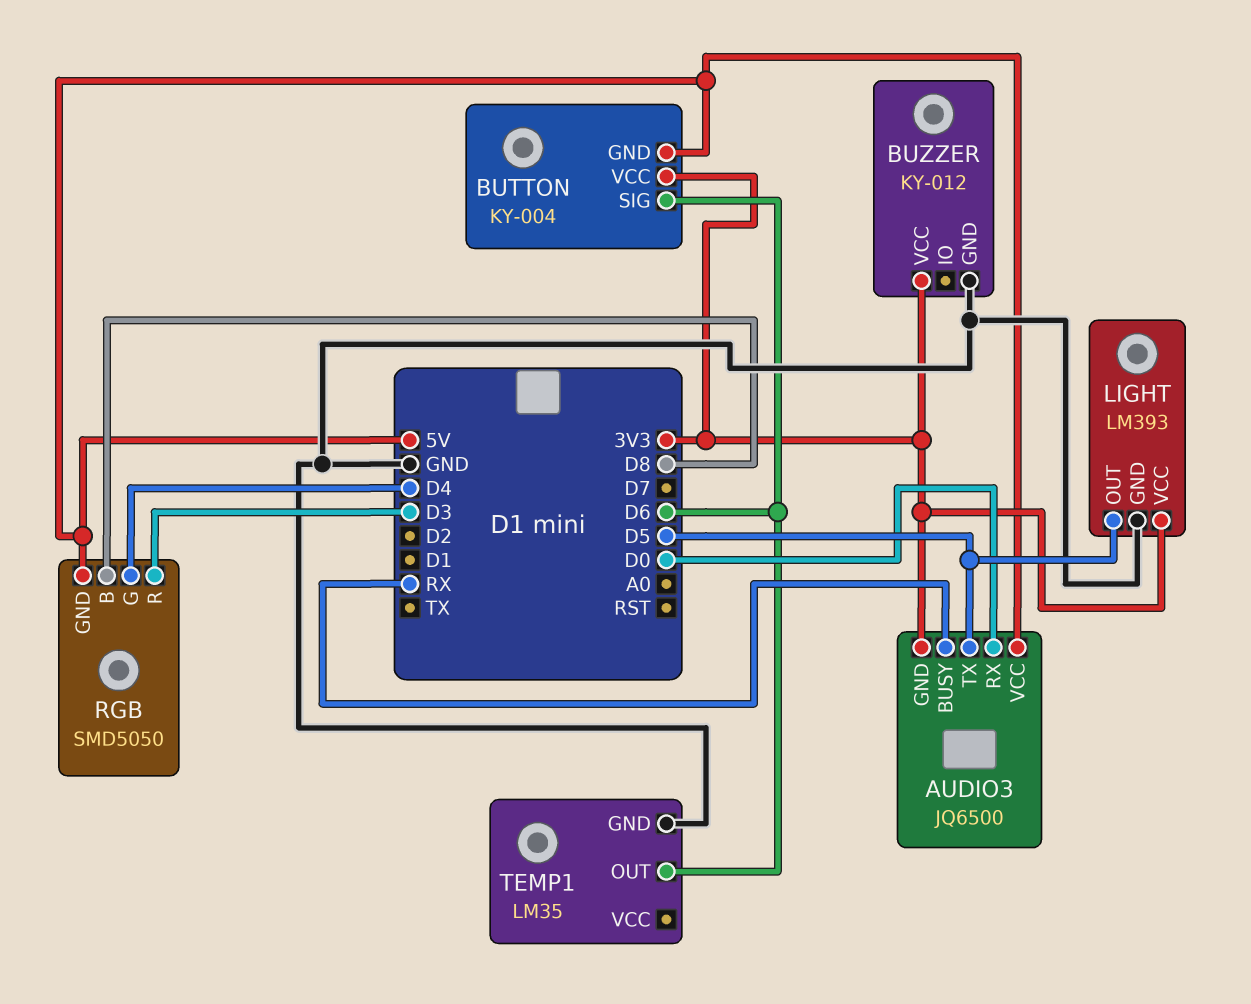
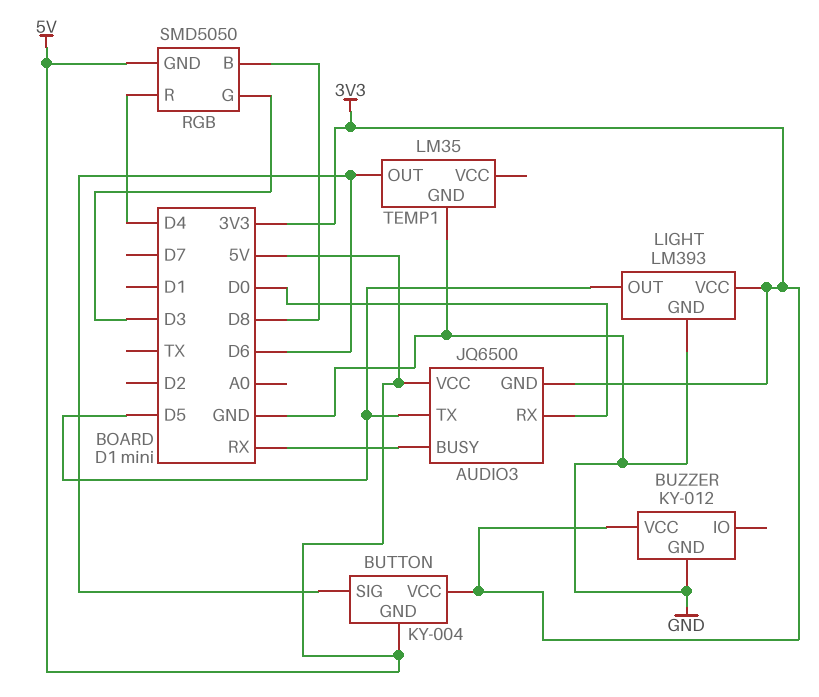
RGB pin G: D4 -> D3
RGB pin R: D3 -> D4

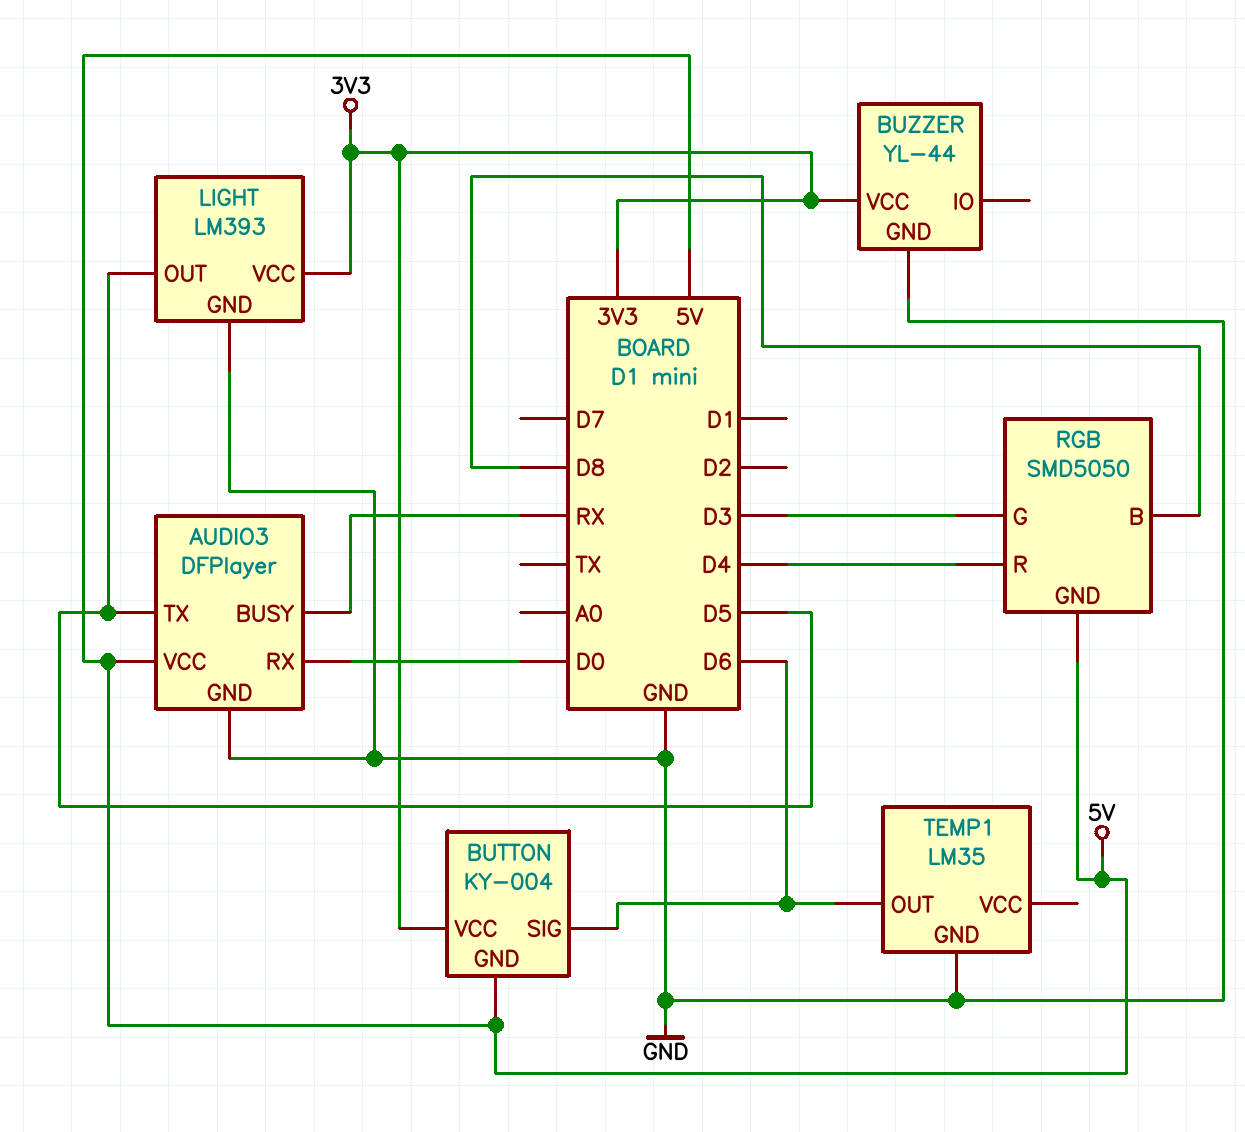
AUDIO3: JQ6500 -> DFPlayer
AUDIO3 pin GND: 3V3 -> GND
BUZZER: KY-012 -> YL-44

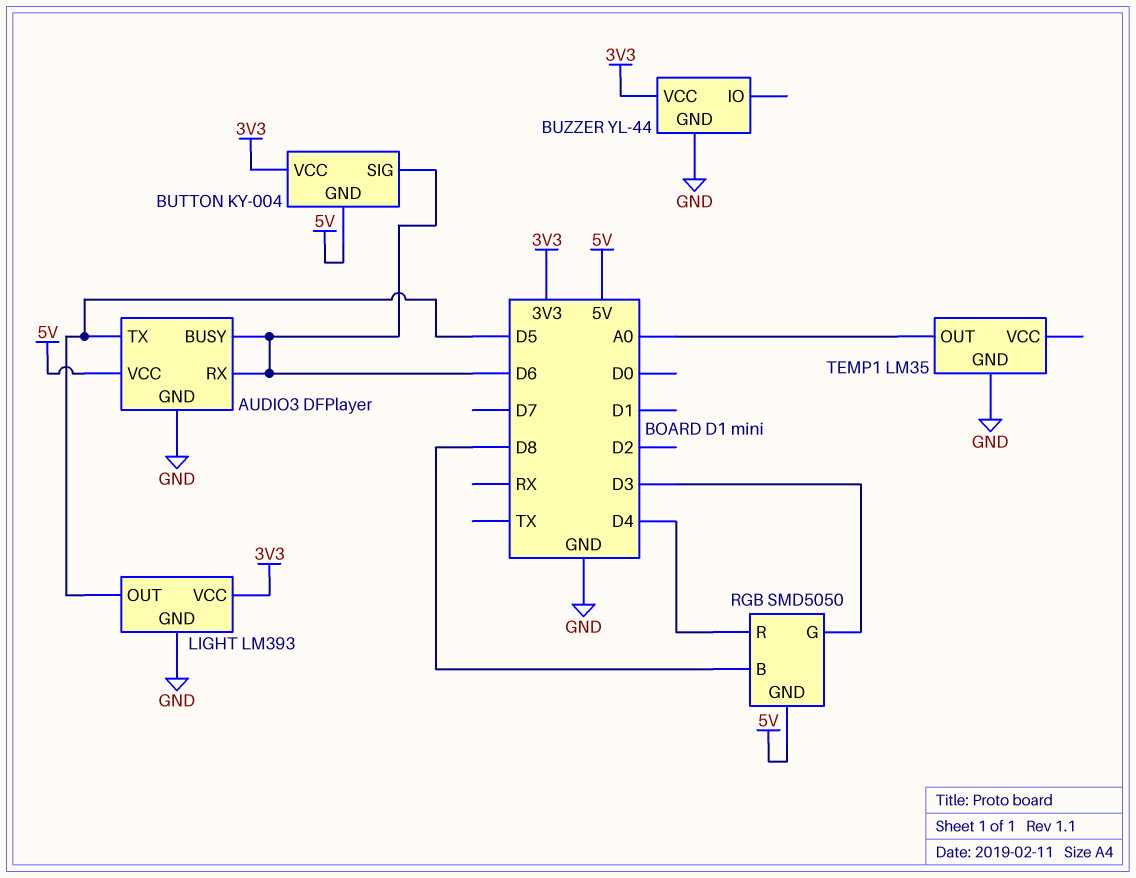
AUDIO3 pin BUSY: RX -> D6
AUDIO3 pin RX: D0 -> D6
TEMP1 pin OUT: D6 -> A0

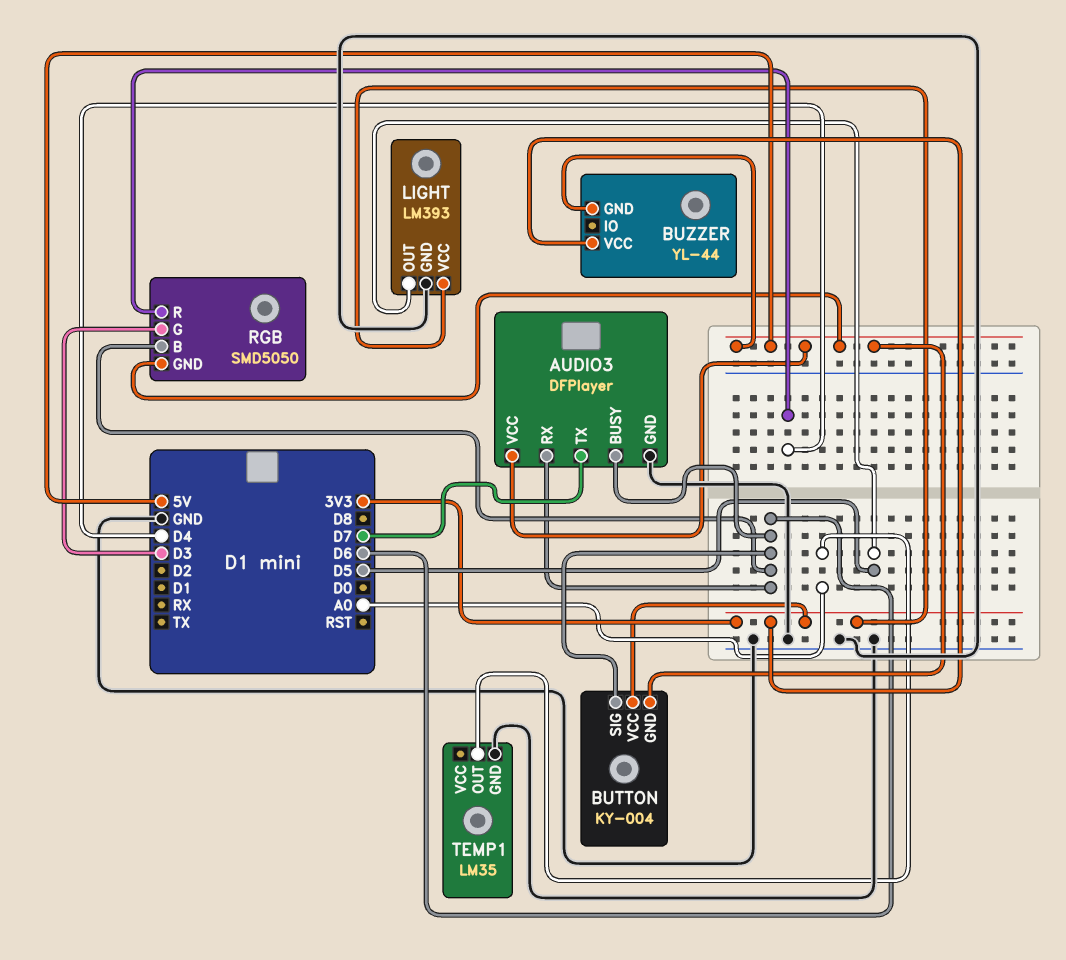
AUDIO3 pin TX: D5 -> D7
BUZZER pin GND: GND -> 5V
RGB pin B: D8 -> D6

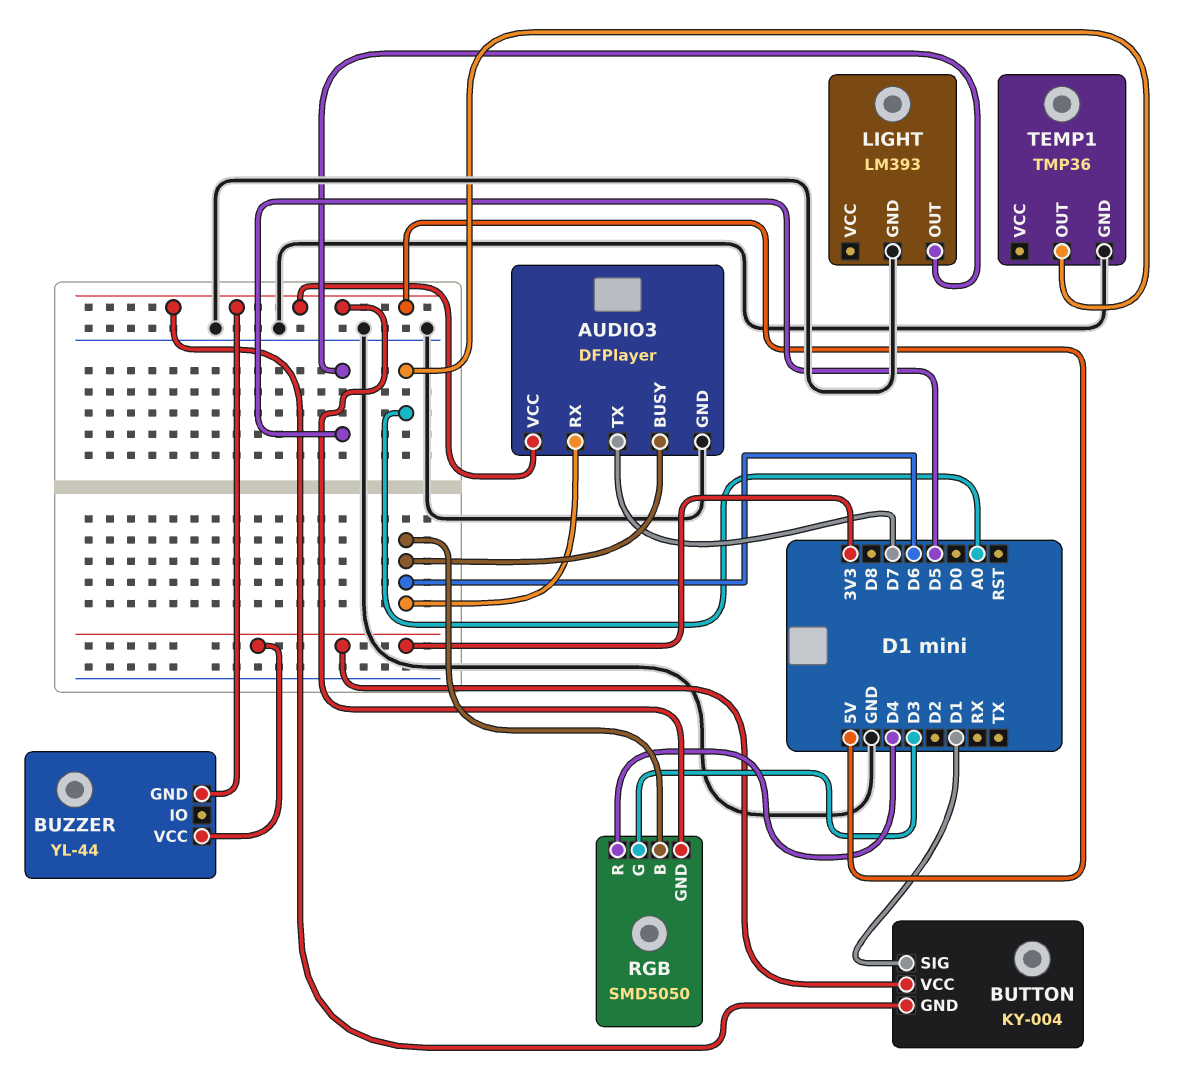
BUTTON pin SIG: D6 -> D1
LIGHT pin VCC: 3V3 -> none
TEMP1: LM35 -> TMP36

